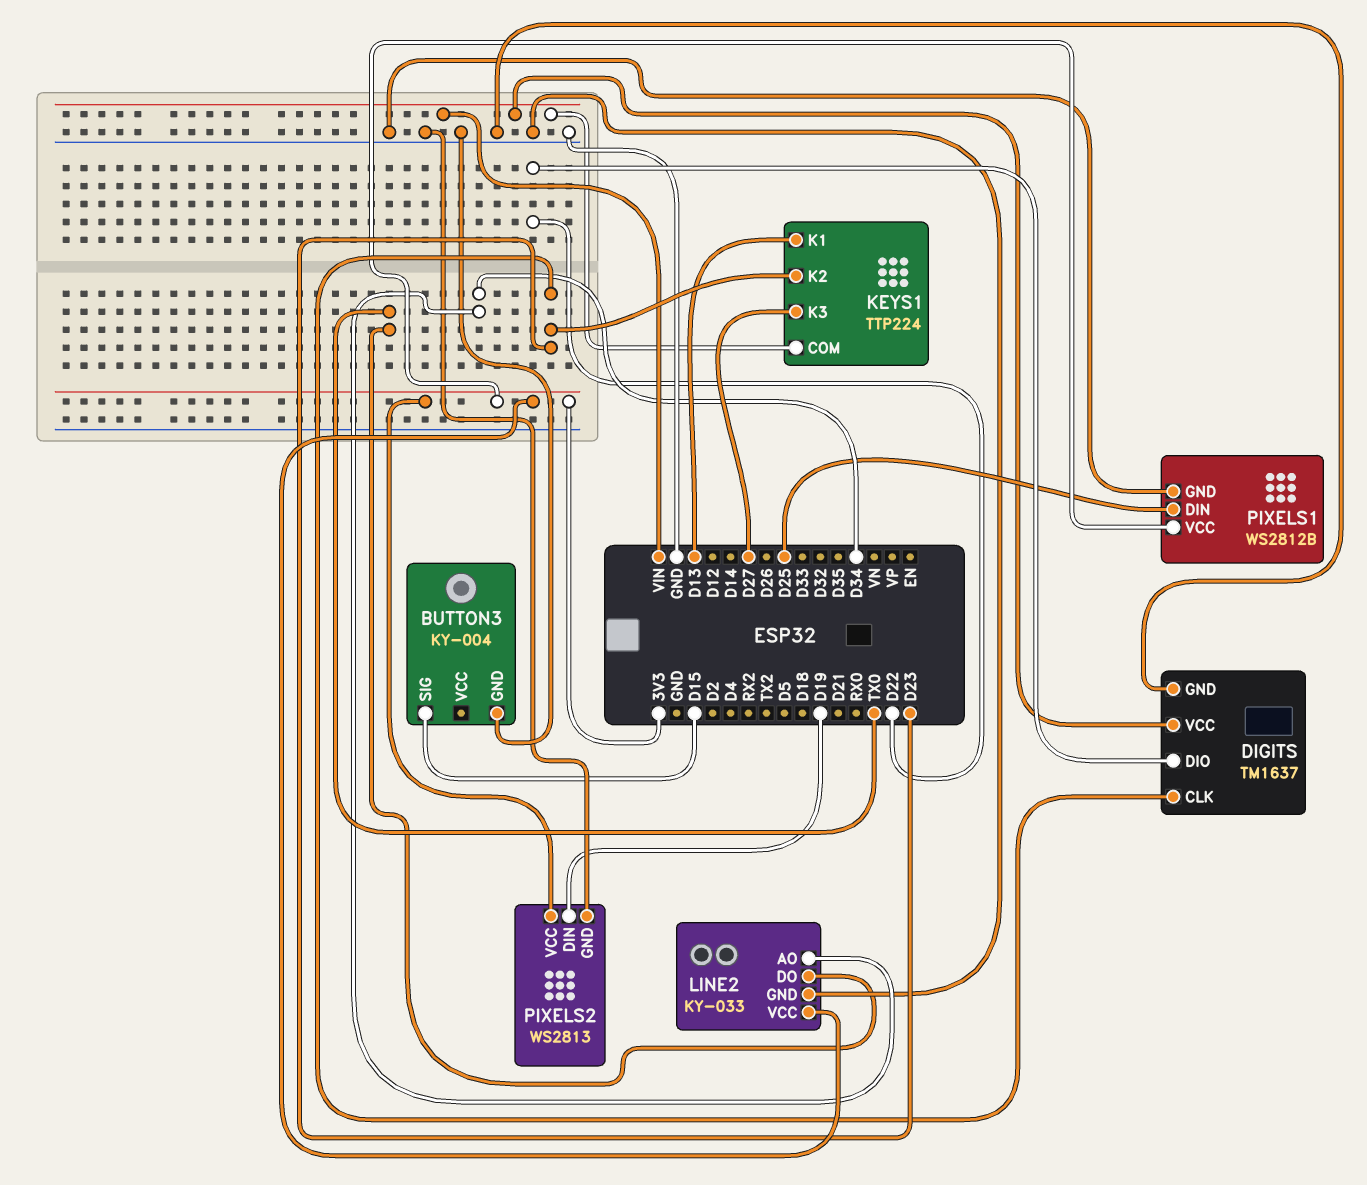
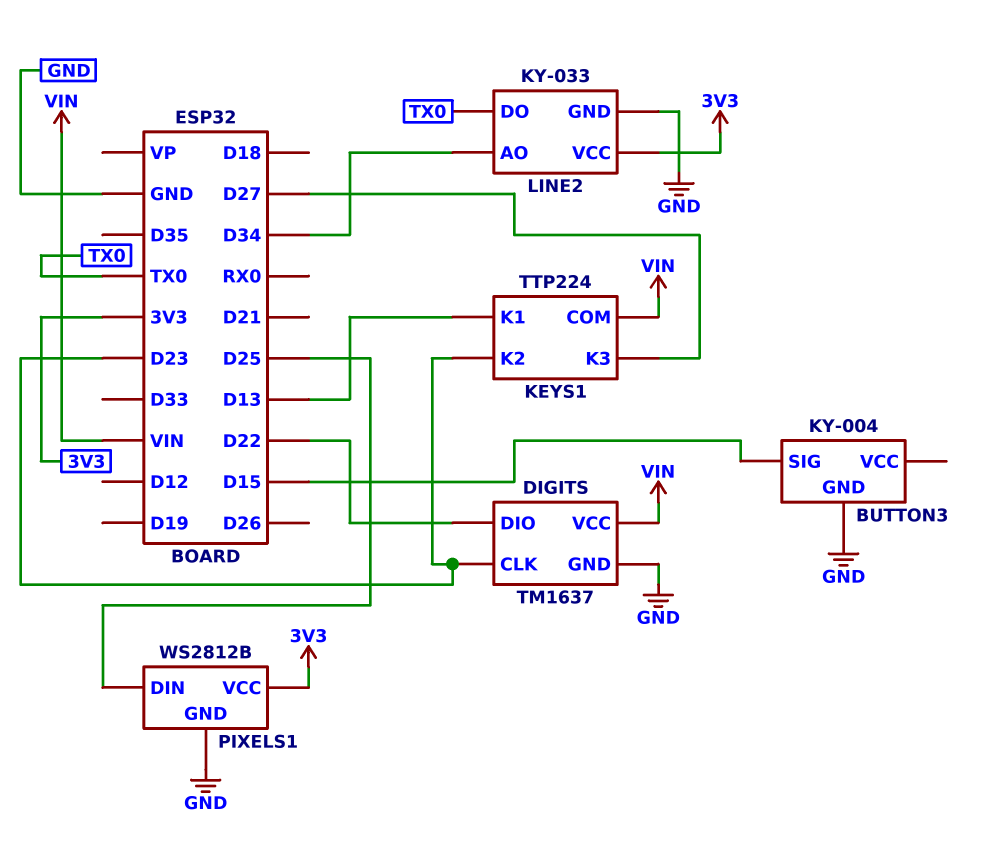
PIXELS2: WS2813 -> none
PIXELS2 pin DIN: D19 -> none
PIXELS2 pin GND: GND -> none
PIXELS2 pin VCC: 3V3 -> none

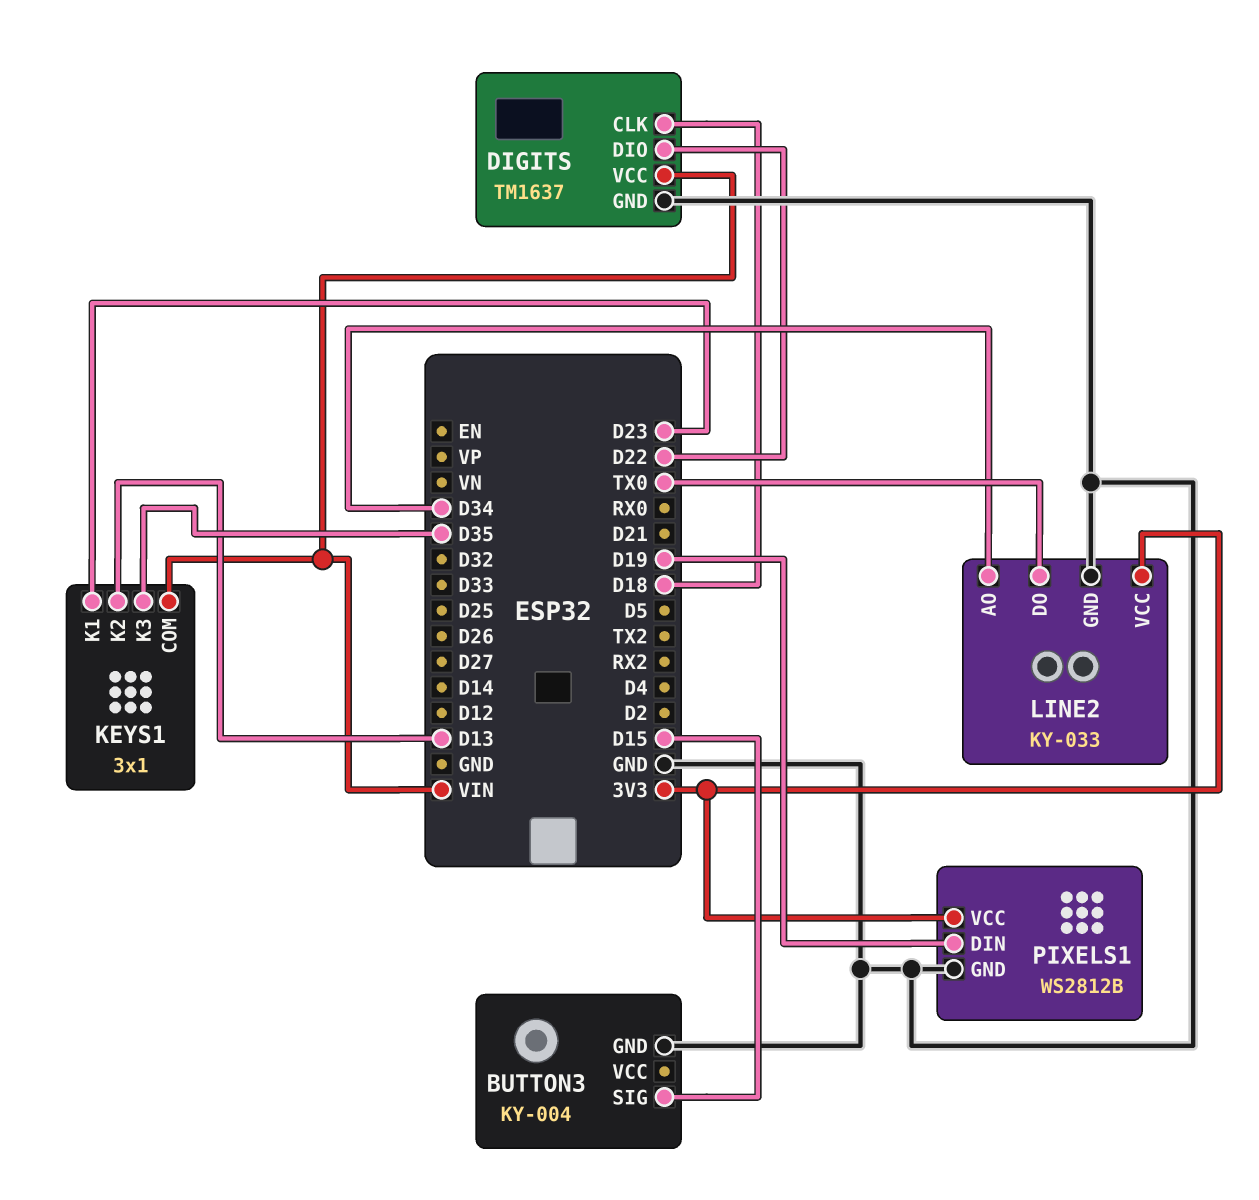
DIGITS pin CLK: D23 -> D18
KEYS1: TTP224 -> 3x1
KEYS1 pin K1: D13 -> D23
KEYS1 pin K2: D23 -> D13
KEYS1 pin K3: D27 -> D35
PIXELS1 pin DIN: D25 -> D19

